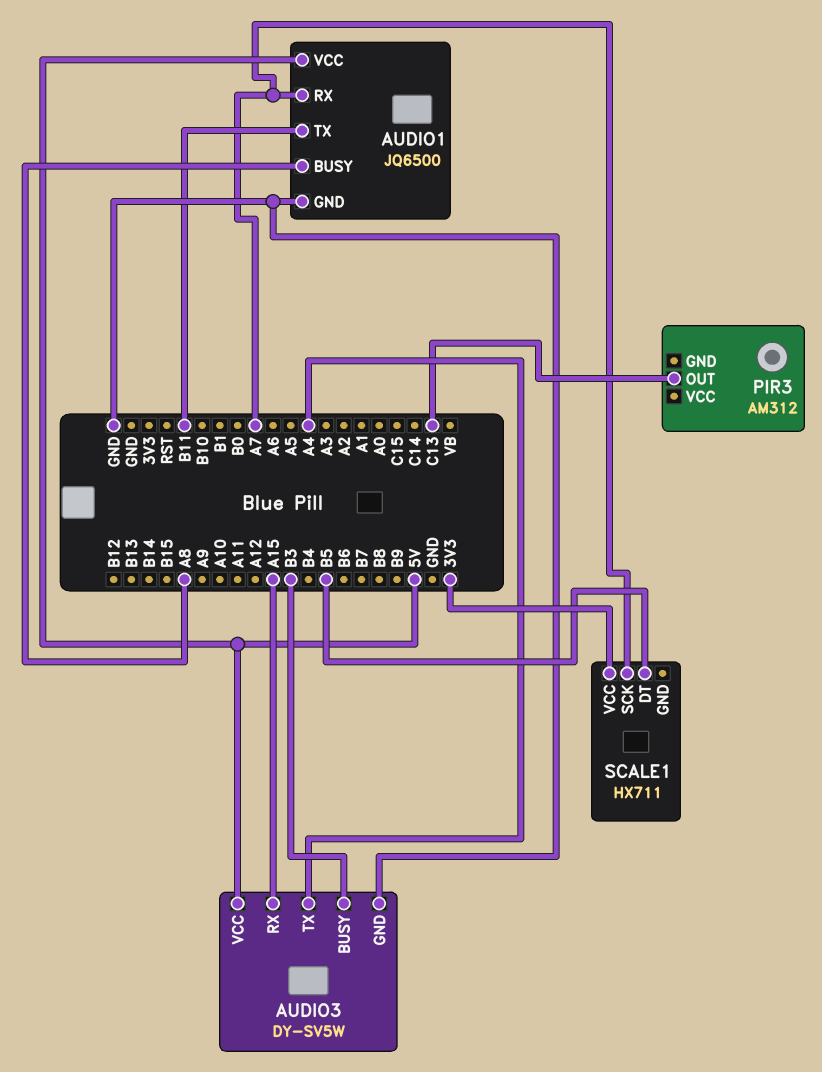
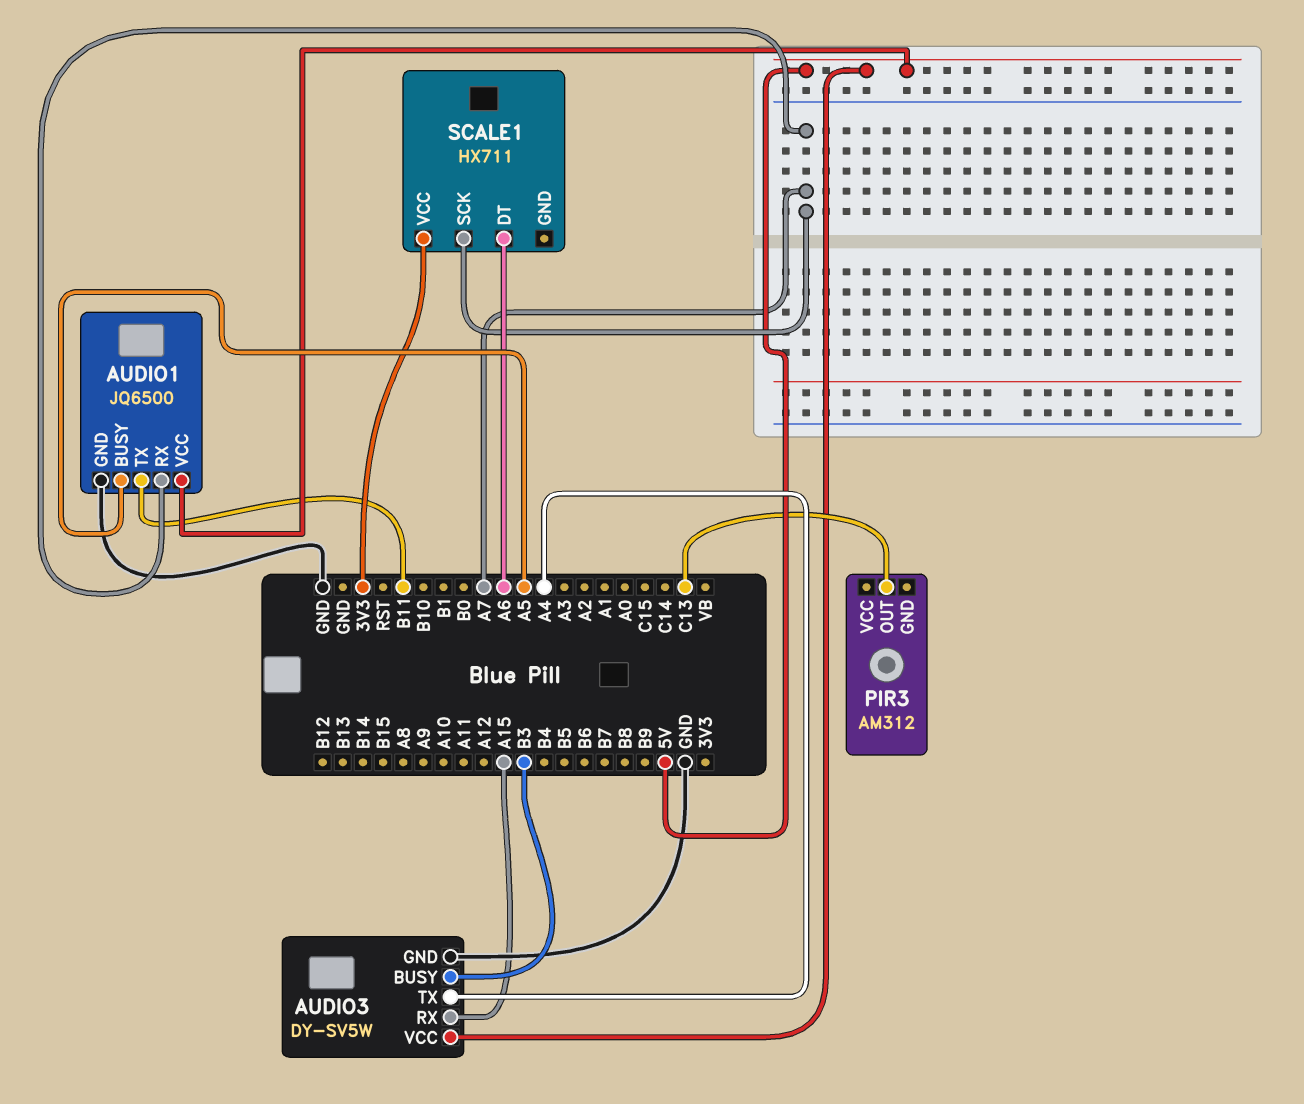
AUDIO1 pin BUSY: A8 -> A5
SCALE1 pin DT: B5 -> A6

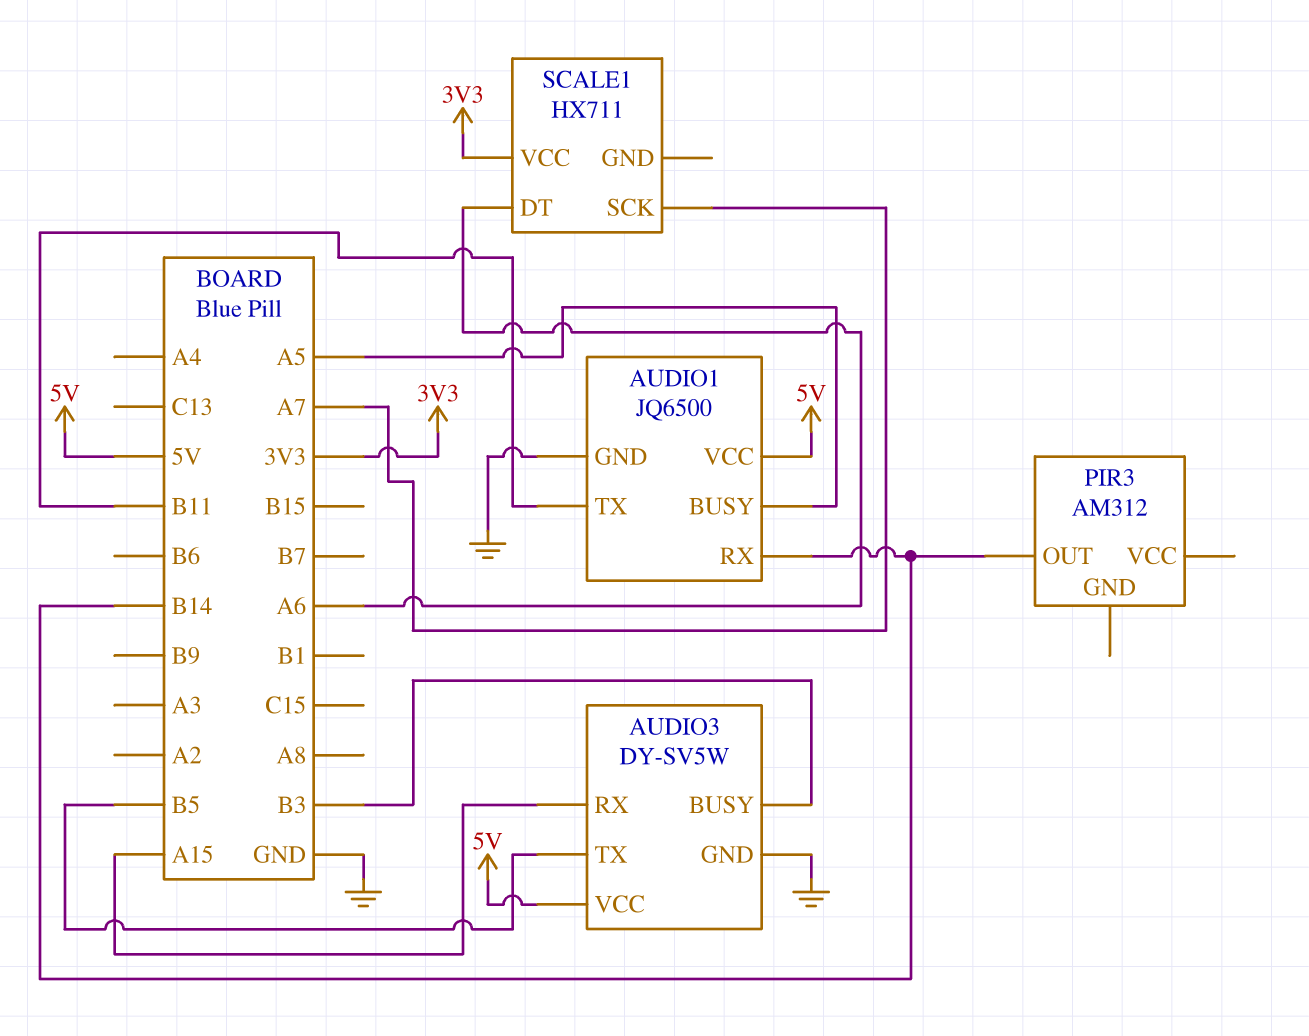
AUDIO1 pin RX: A7 -> B14
AUDIO3 pin TX: A4 -> B5
PIR3 pin OUT: C13 -> B14

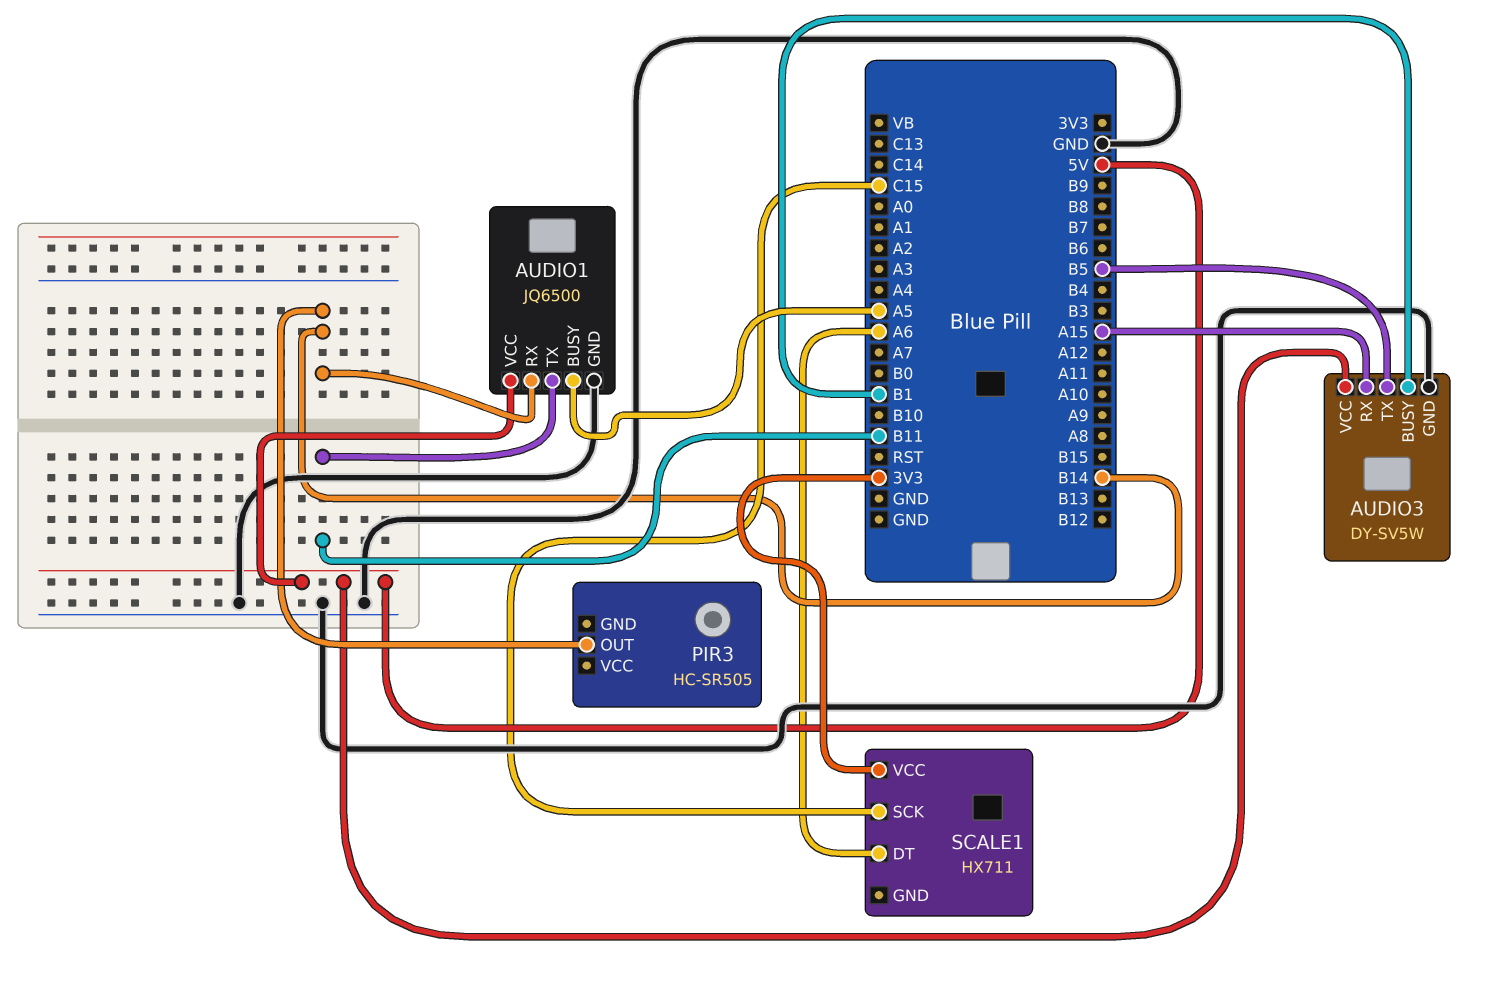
AUDIO3 pin BUSY: B3 -> B1
PIR3: AM312 -> HC-SR505
SCALE1 pin SCK: A7 -> C15

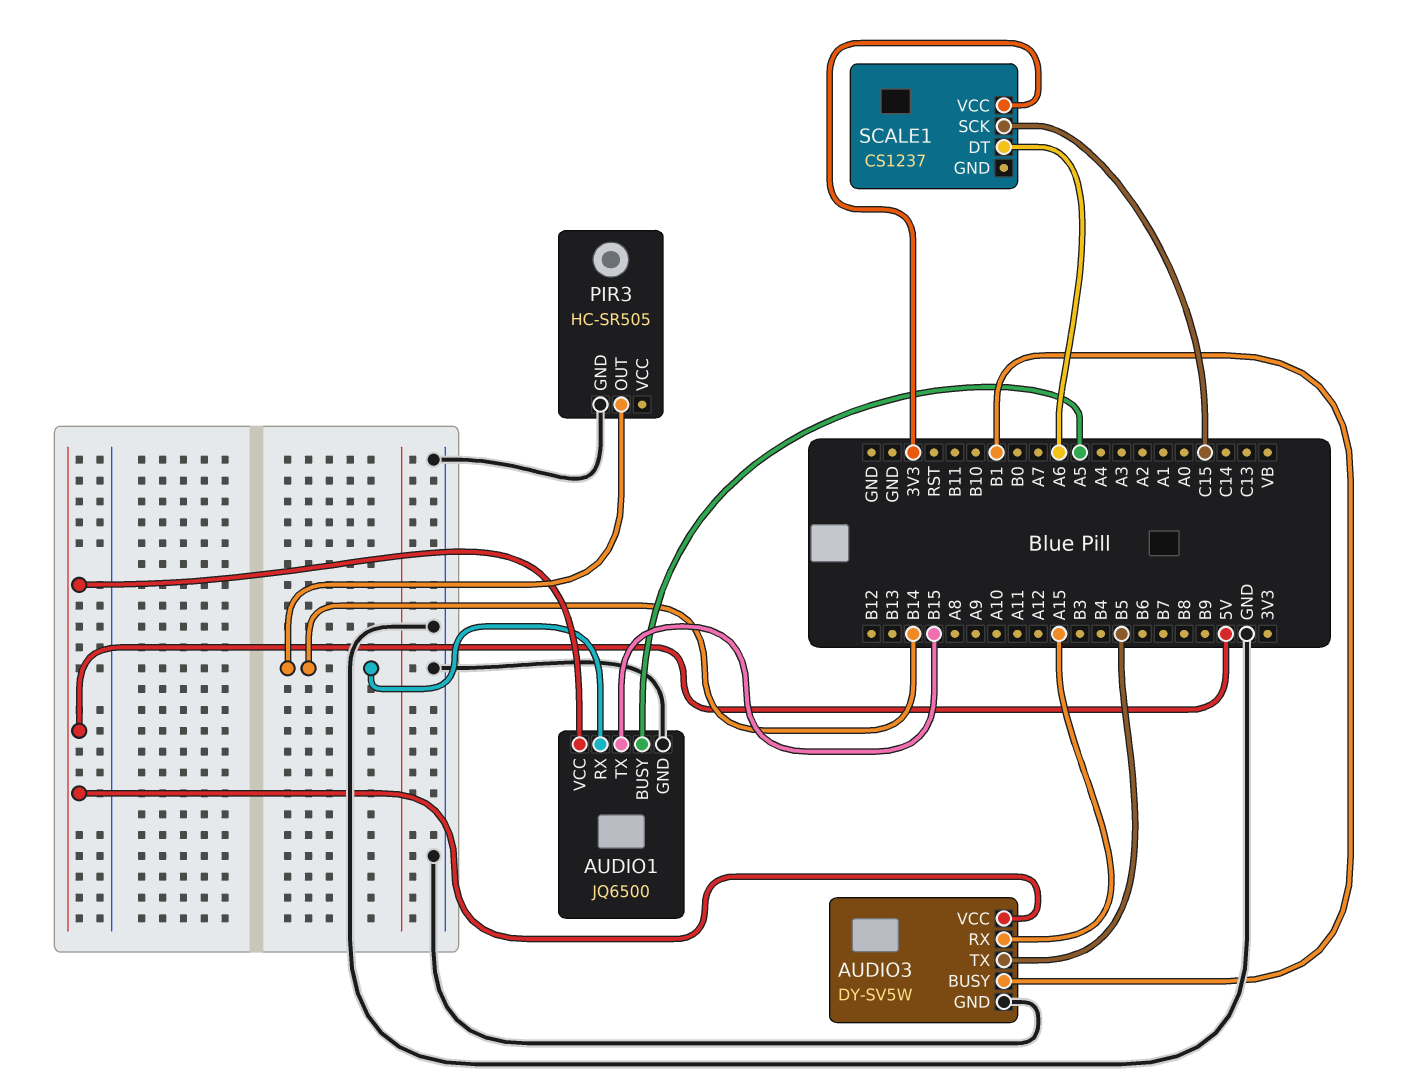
AUDIO1 pin TX: B11 -> B15
PIR3 pin GND: none -> GND
SCALE1: HX711 -> CS1237

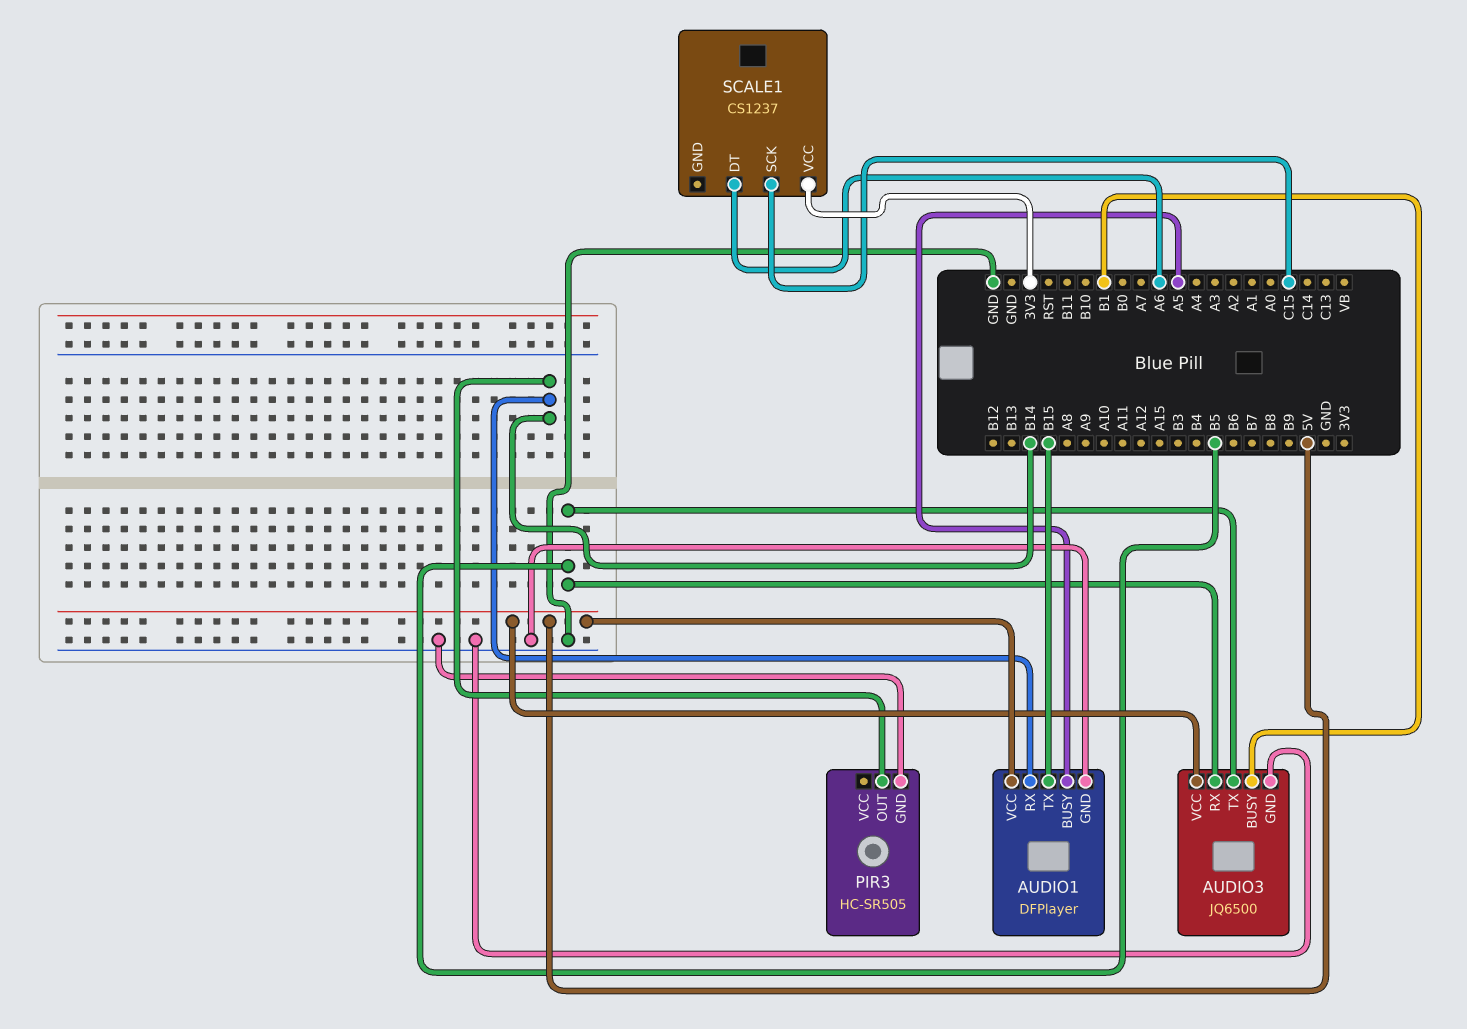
AUDIO1: JQ6500 -> DFPlayer
AUDIO3: DY-SV5W -> JQ6500
AUDIO3 pin RX: A15 -> B5

